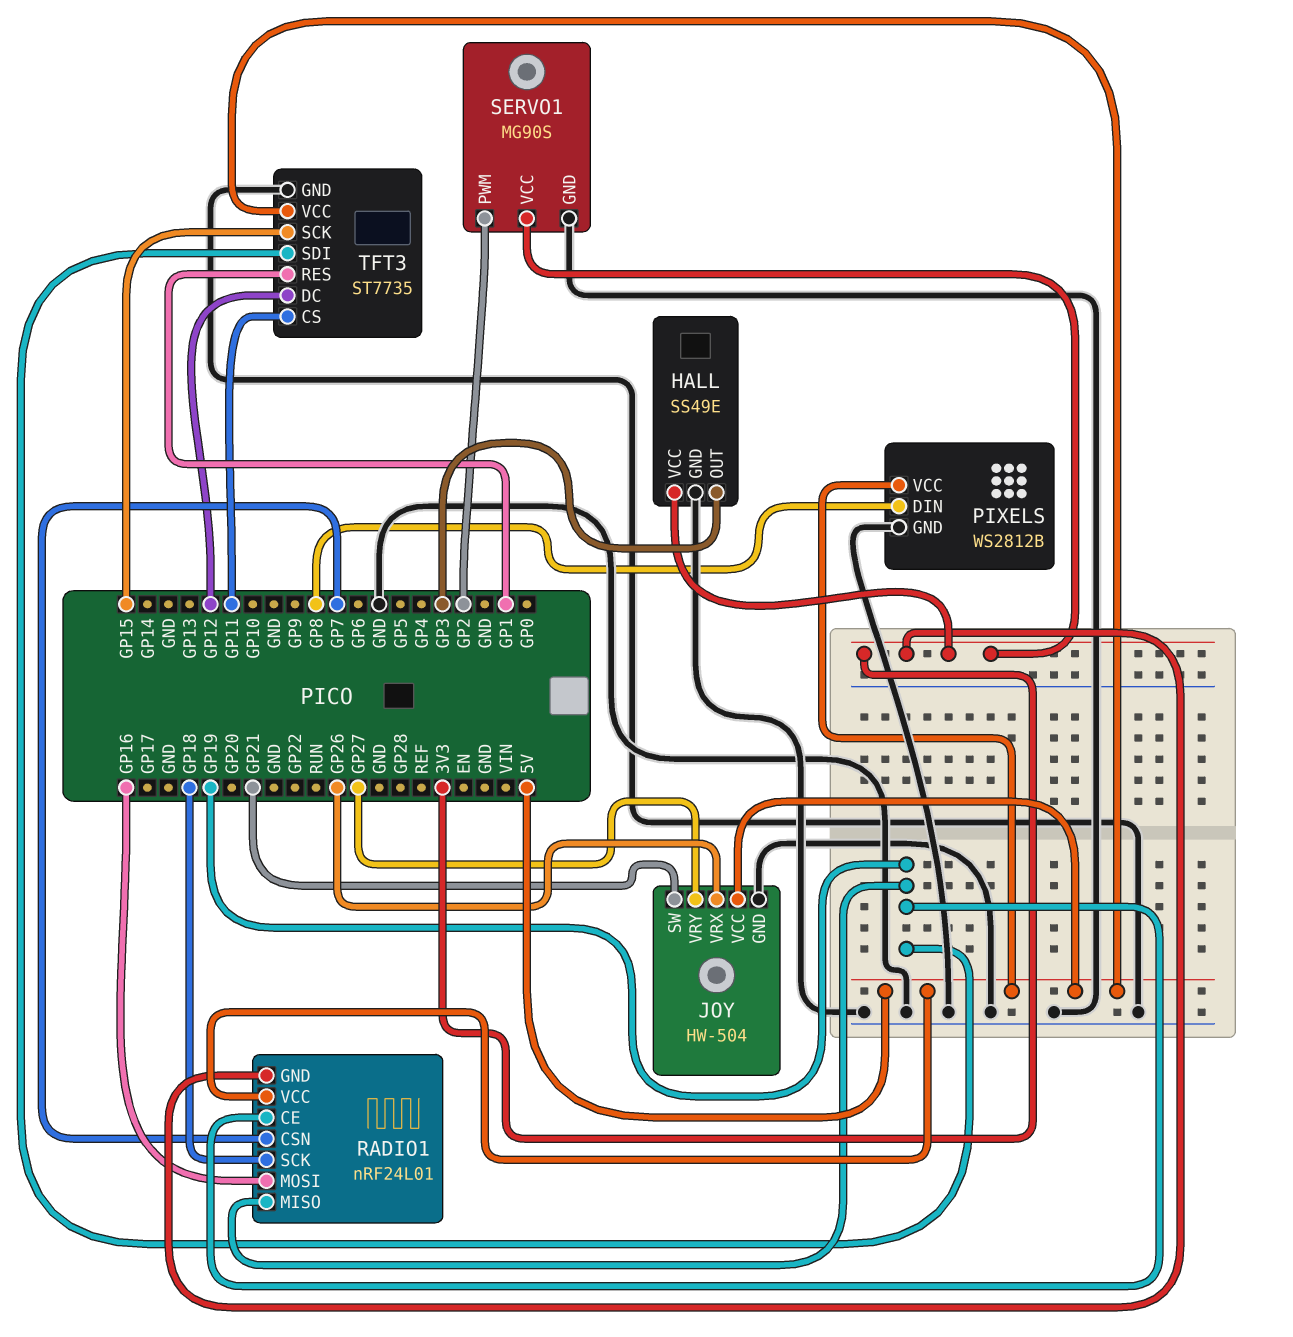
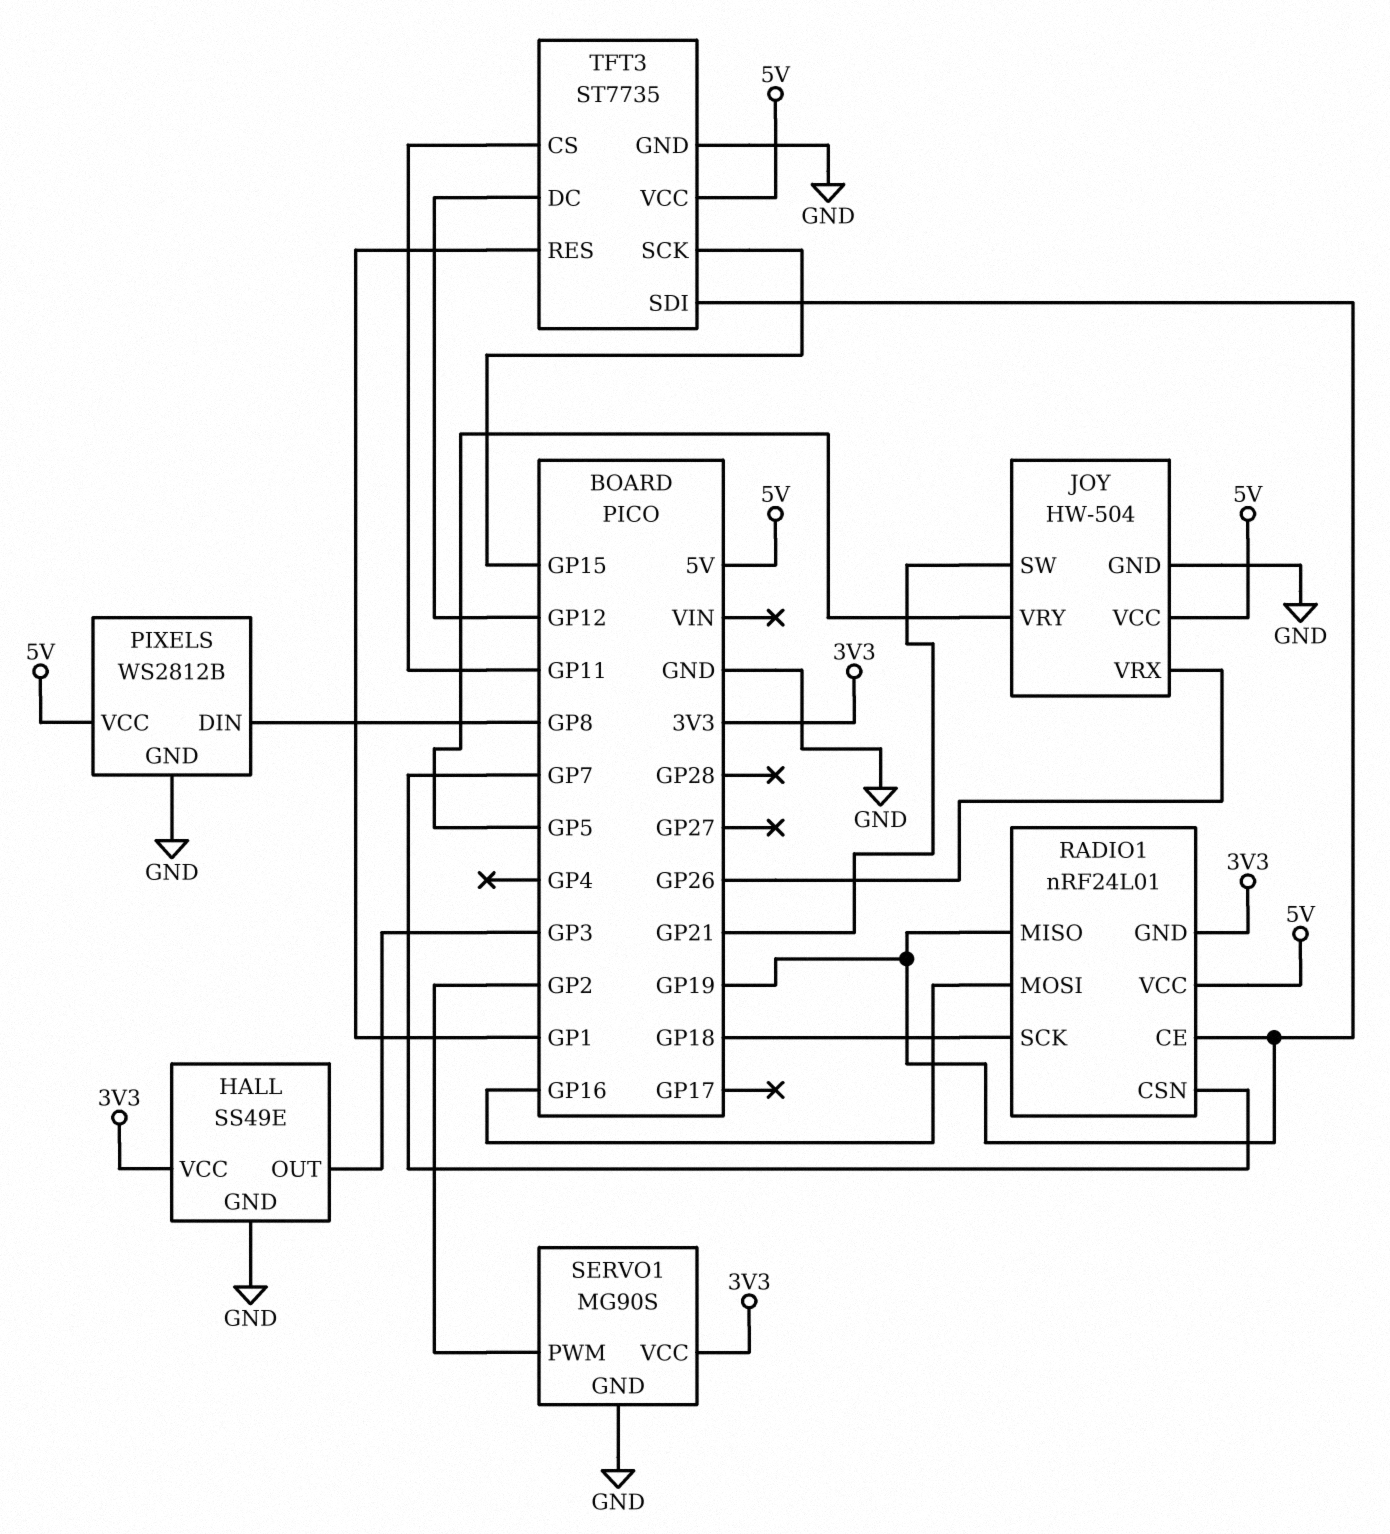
JOY pin VRY: GP27 -> GP5

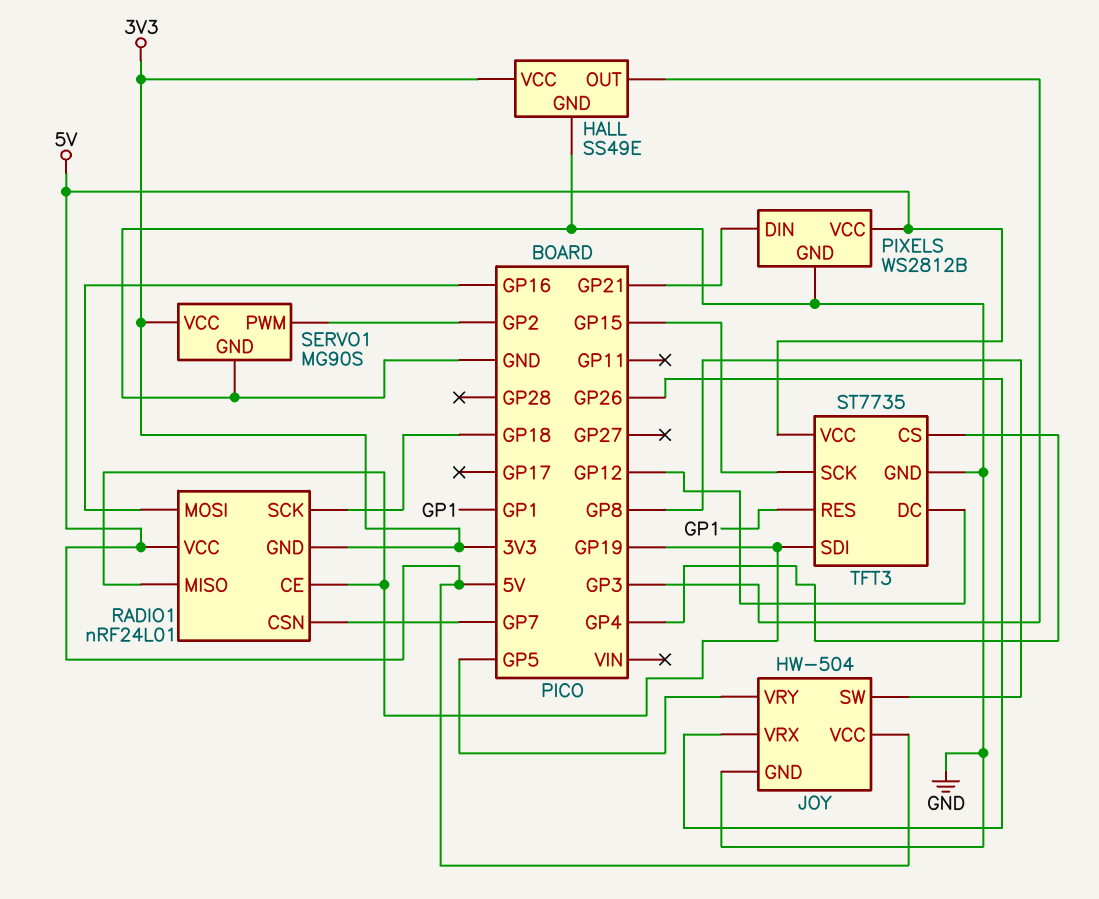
JOY pin SW: GP21 -> GP8
PIXELS pin DIN: GP8 -> GP21
TFT3 pin CS: GP11 -> GP4

